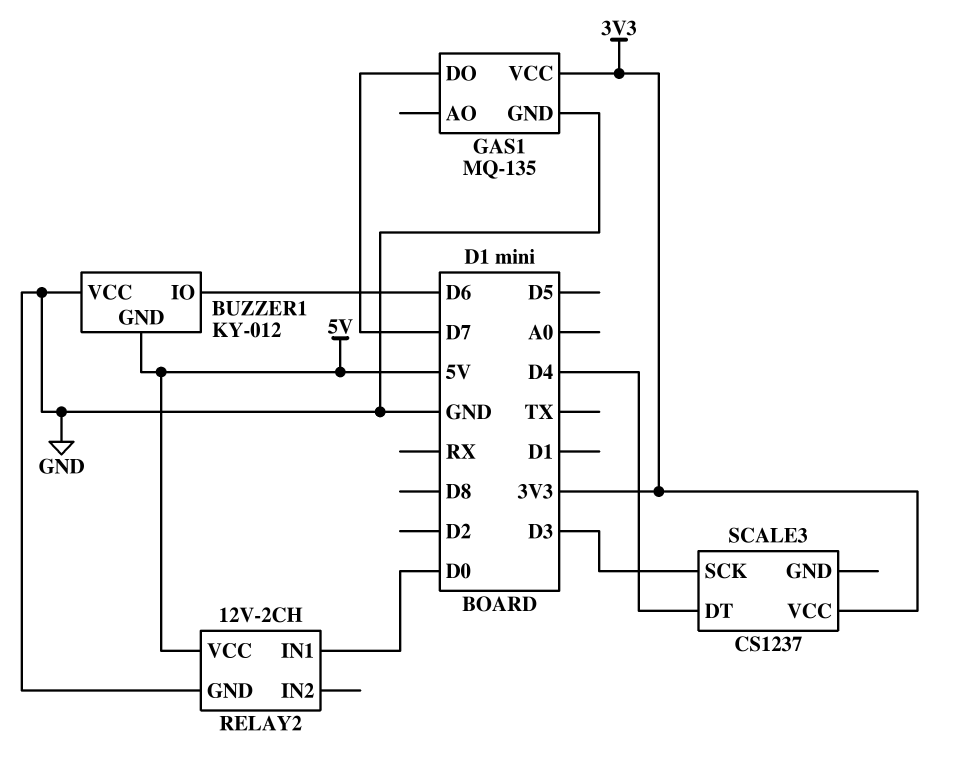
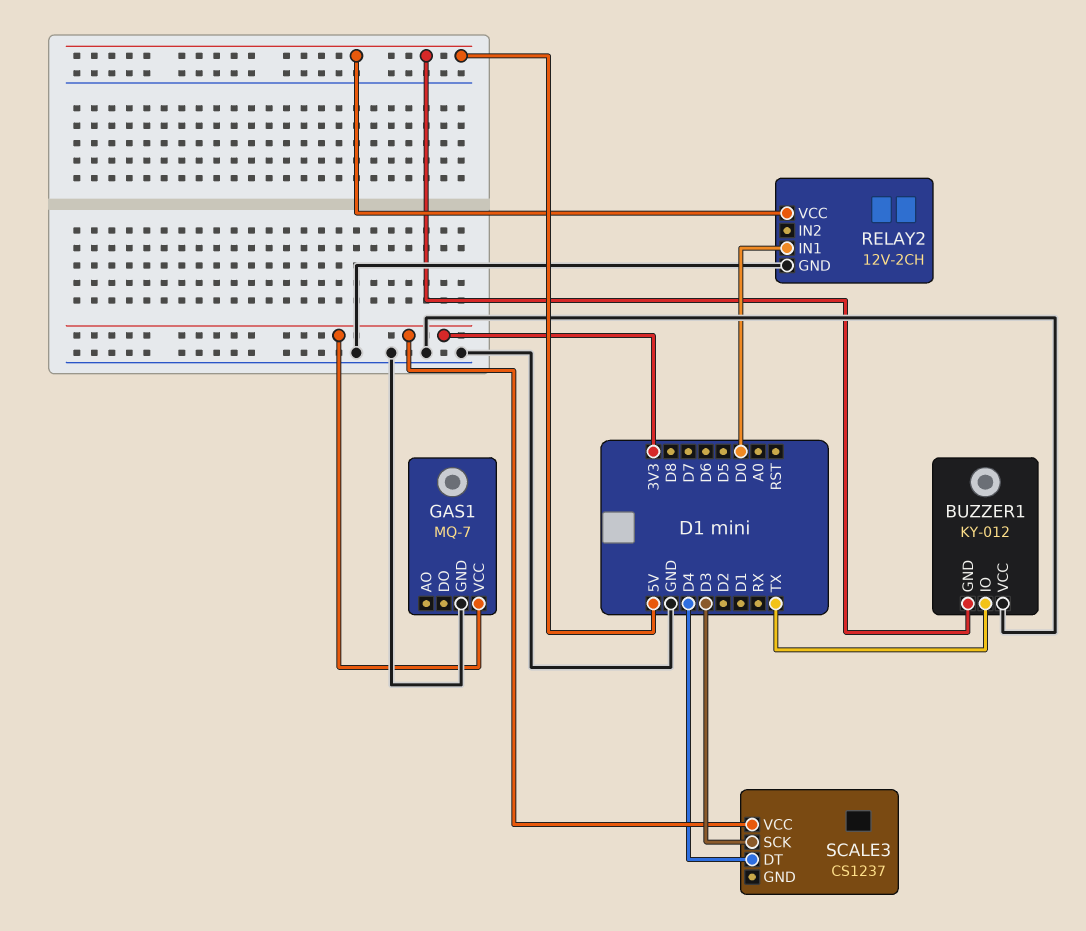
BUZZER1 pin IO: D6 -> TX
GAS1: MQ-135 -> MQ-7
GAS1 pin DO: D7 -> none

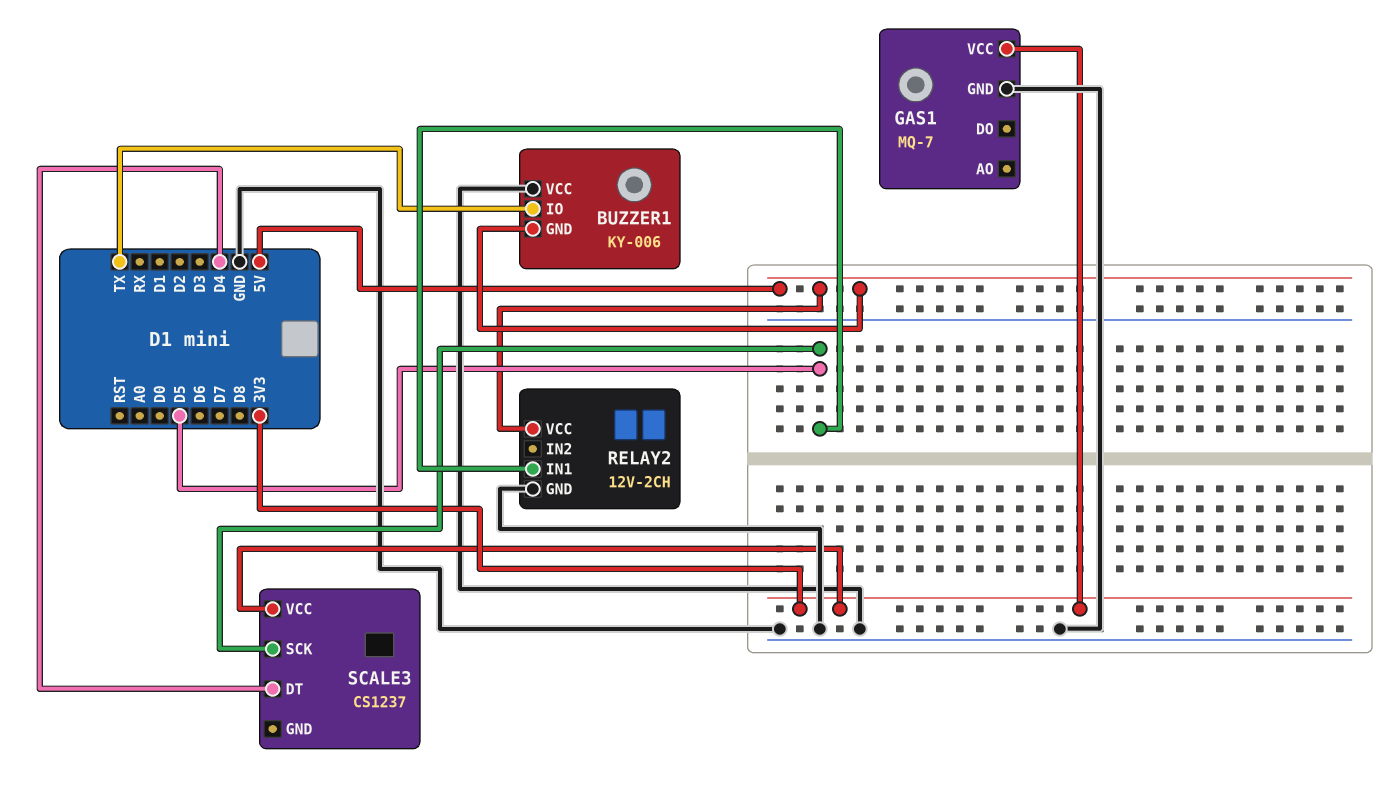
BUZZER1: KY-012 -> KY-006
RELAY2 pin IN1: D0 -> D5
SCALE3 pin SCK: D3 -> D5

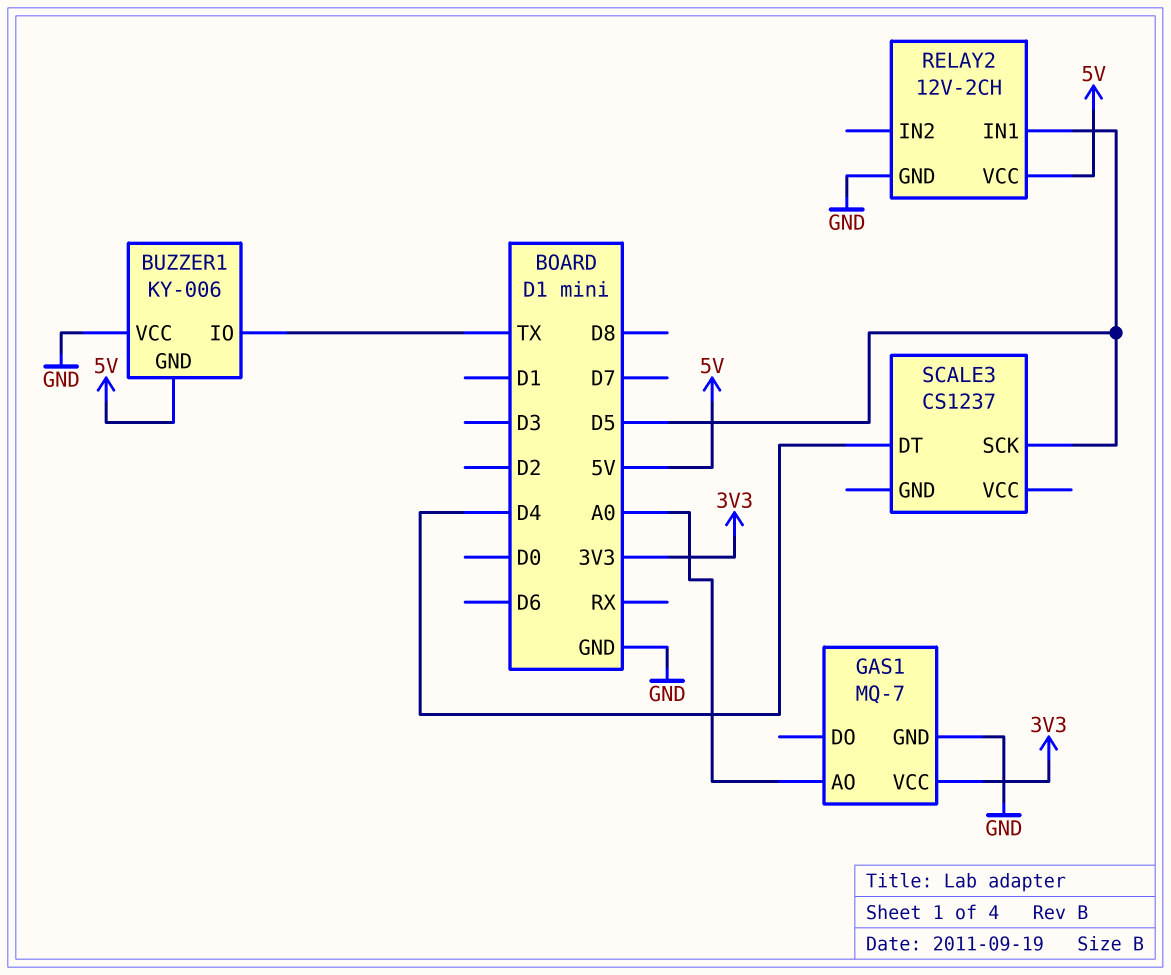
GAS1 pin AO: none -> A0
SCALE3 pin VCC: 3V3 -> none

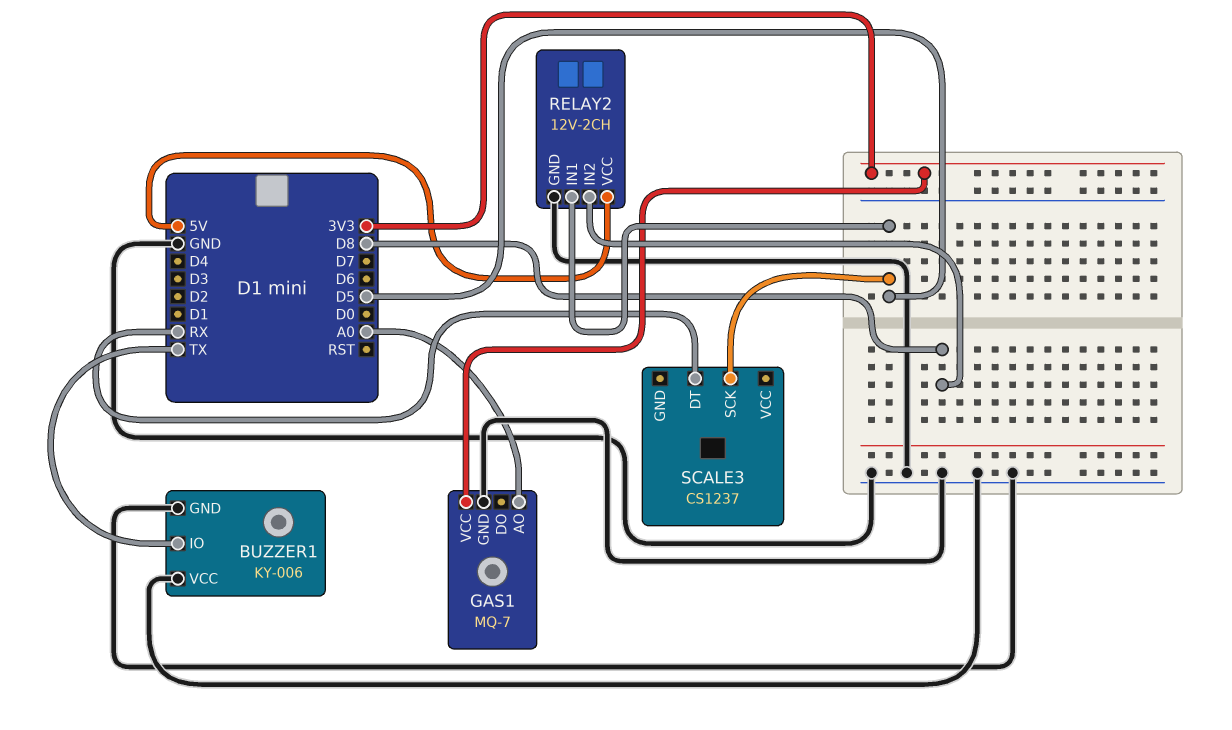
BUZZER1 pin GND: 5V -> GND
RELAY2 pin IN2: none -> D8
SCALE3 pin DT: D4 -> RX

